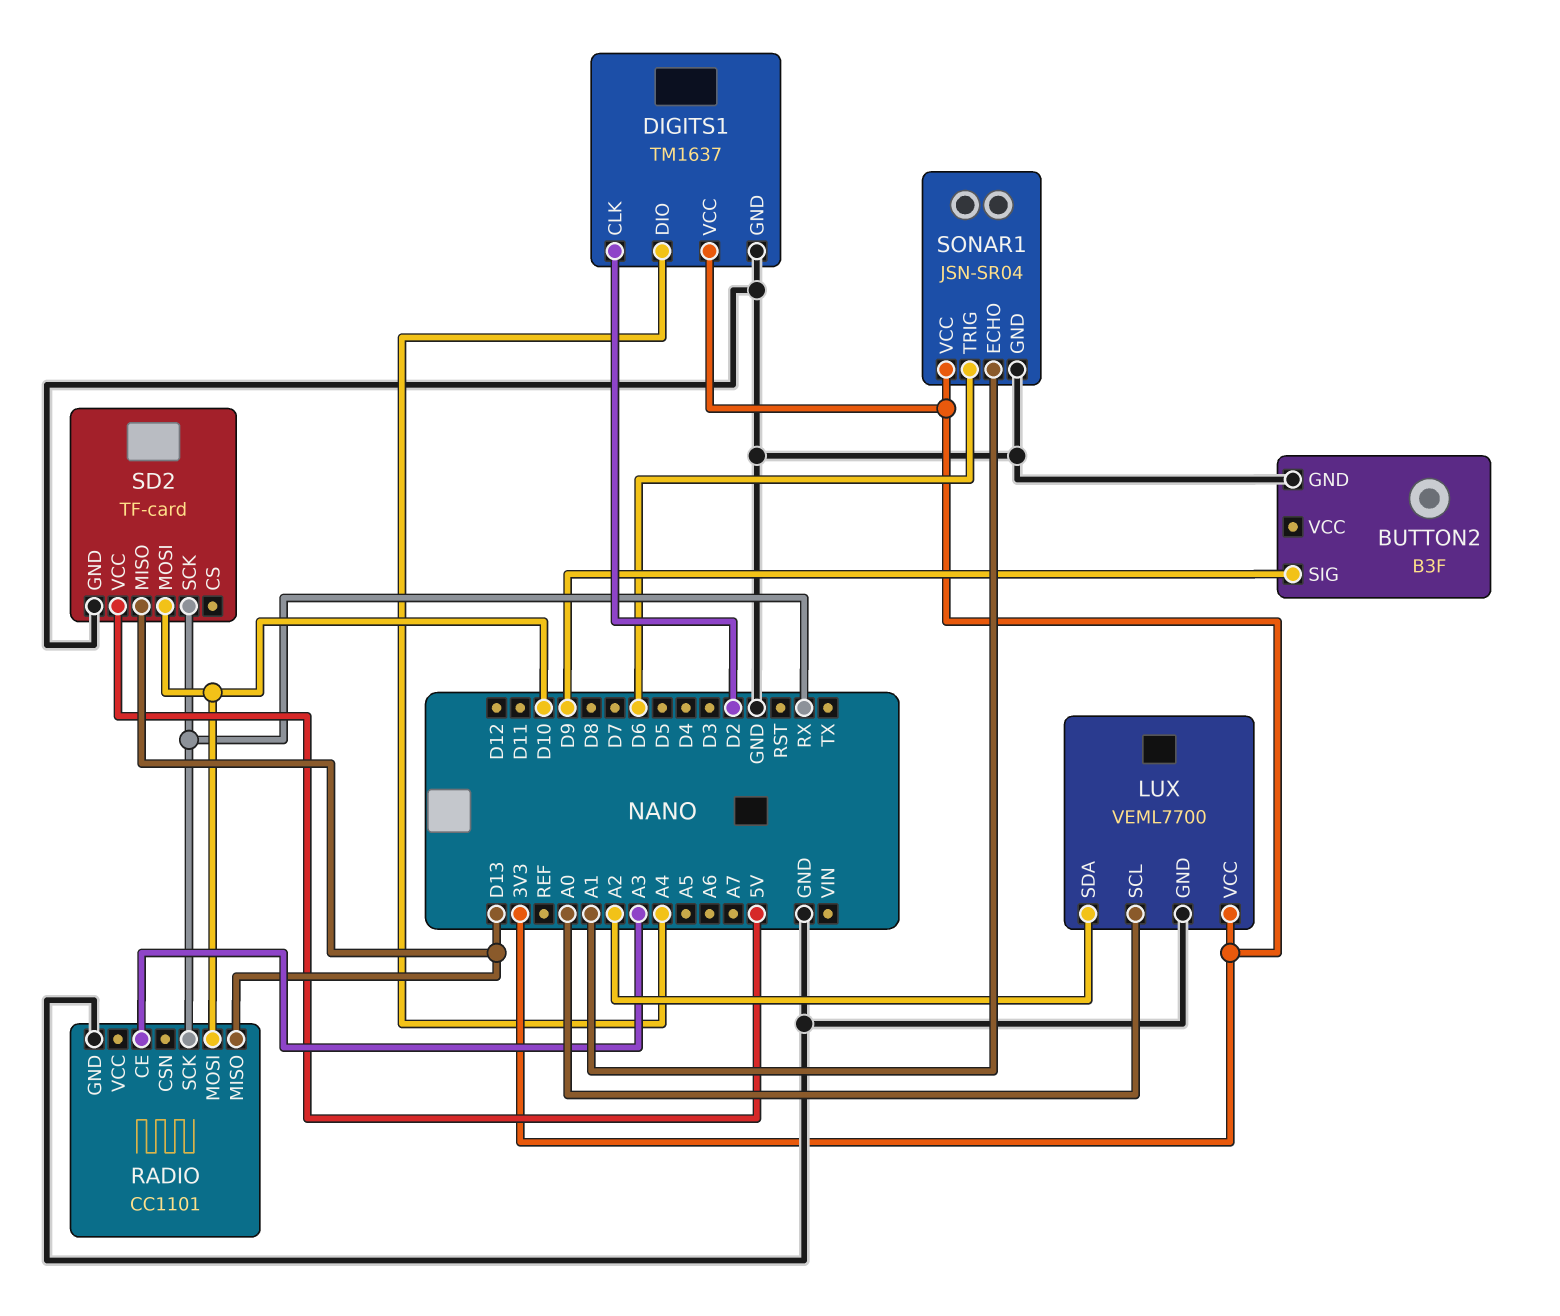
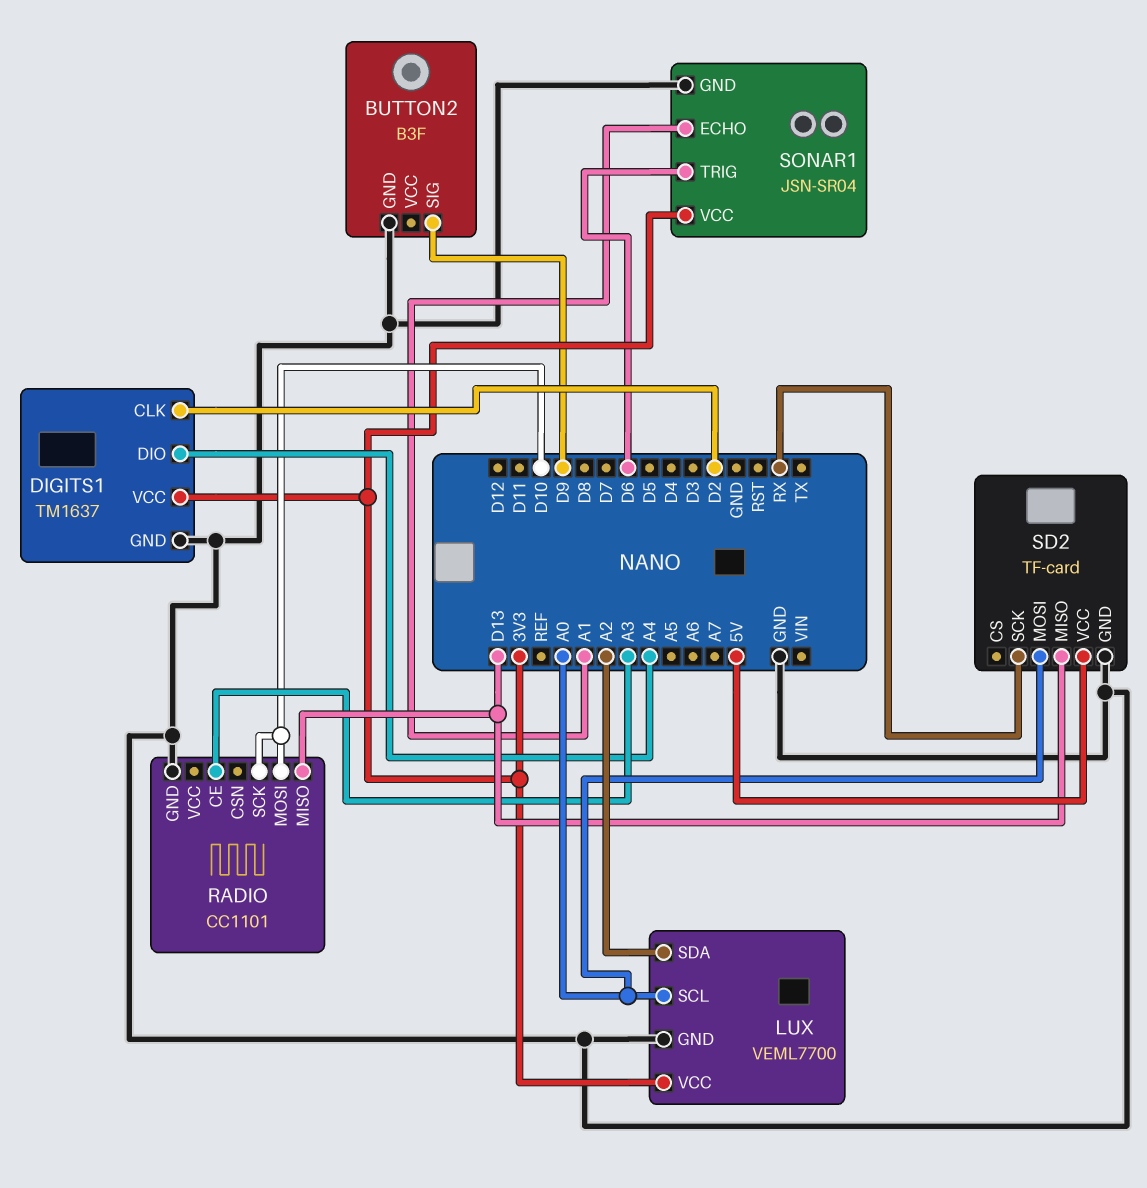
RADIO pin SCK: RX -> D10
SD2 pin MOSI: D10 -> A0

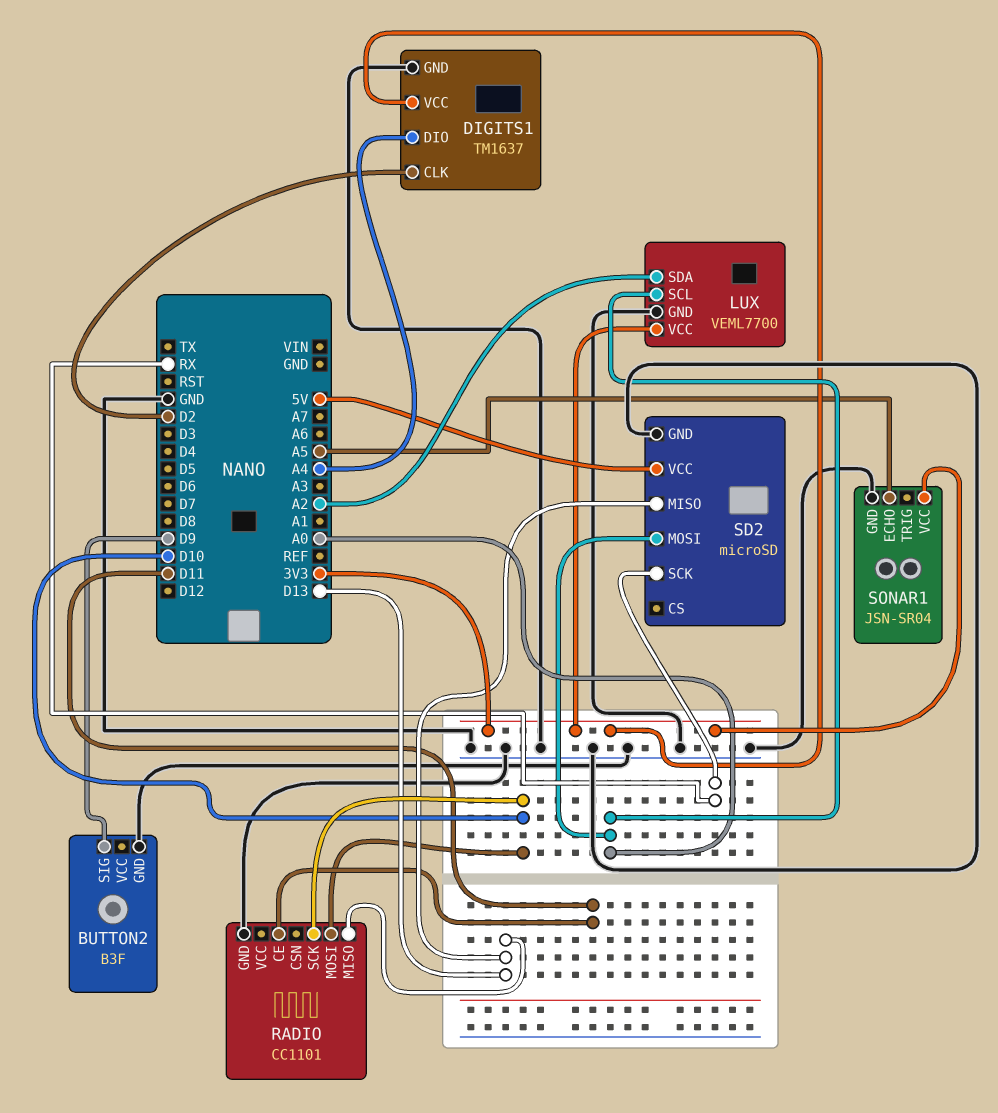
RADIO pin CE: A3 -> D11
SD2: TF-card -> microSD
SONAR1 pin ECHO: A1 -> A5
SONAR1 pin TRIG: D6 -> none

